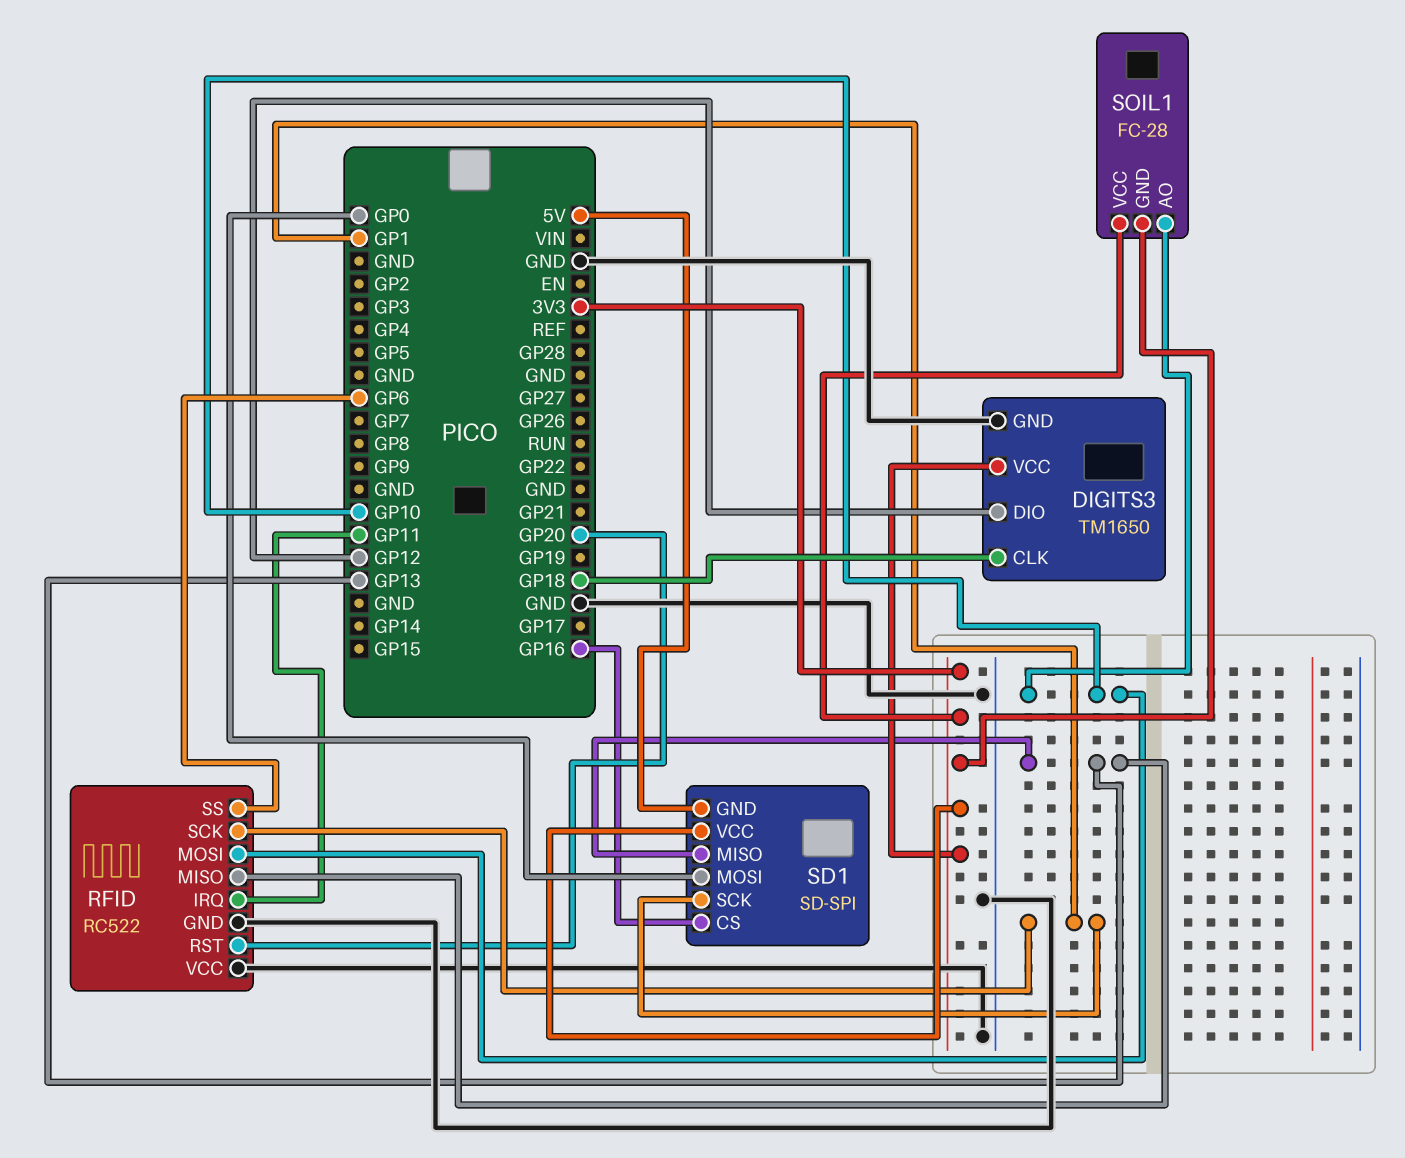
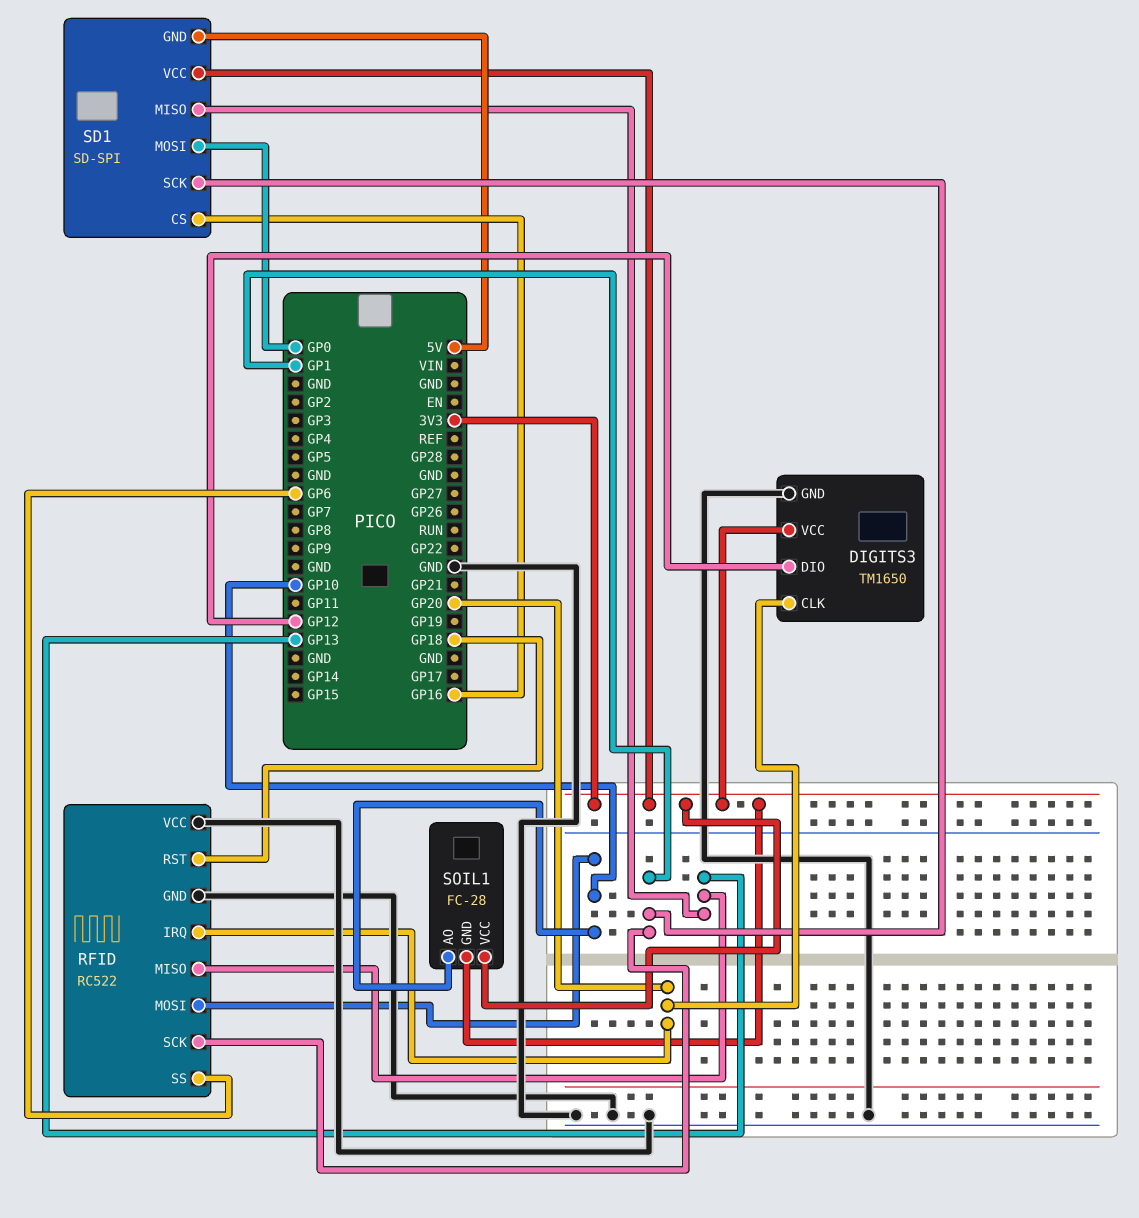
DIGITS3 pin CLK: GP18 -> GP20
RFID pin IRQ: GP11 -> GP20
RFID pin RST: GP20 -> GP18

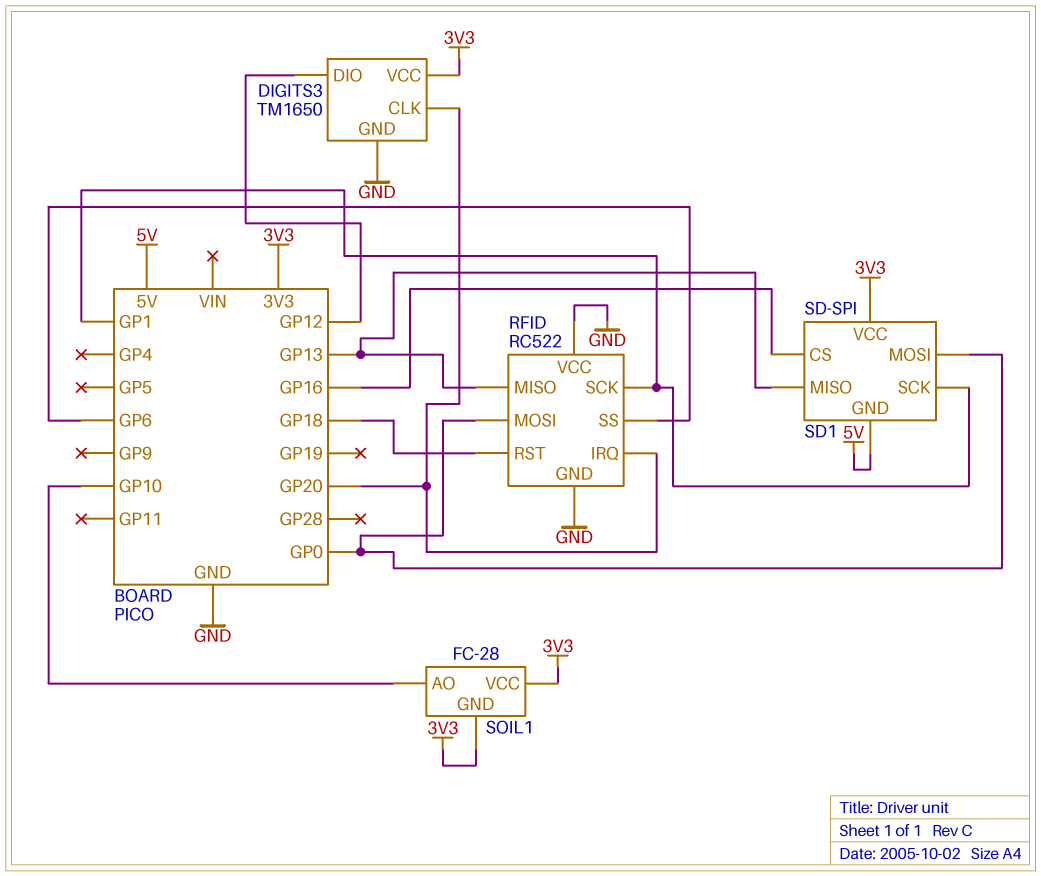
RFID pin MOSI: GP10 -> GP0

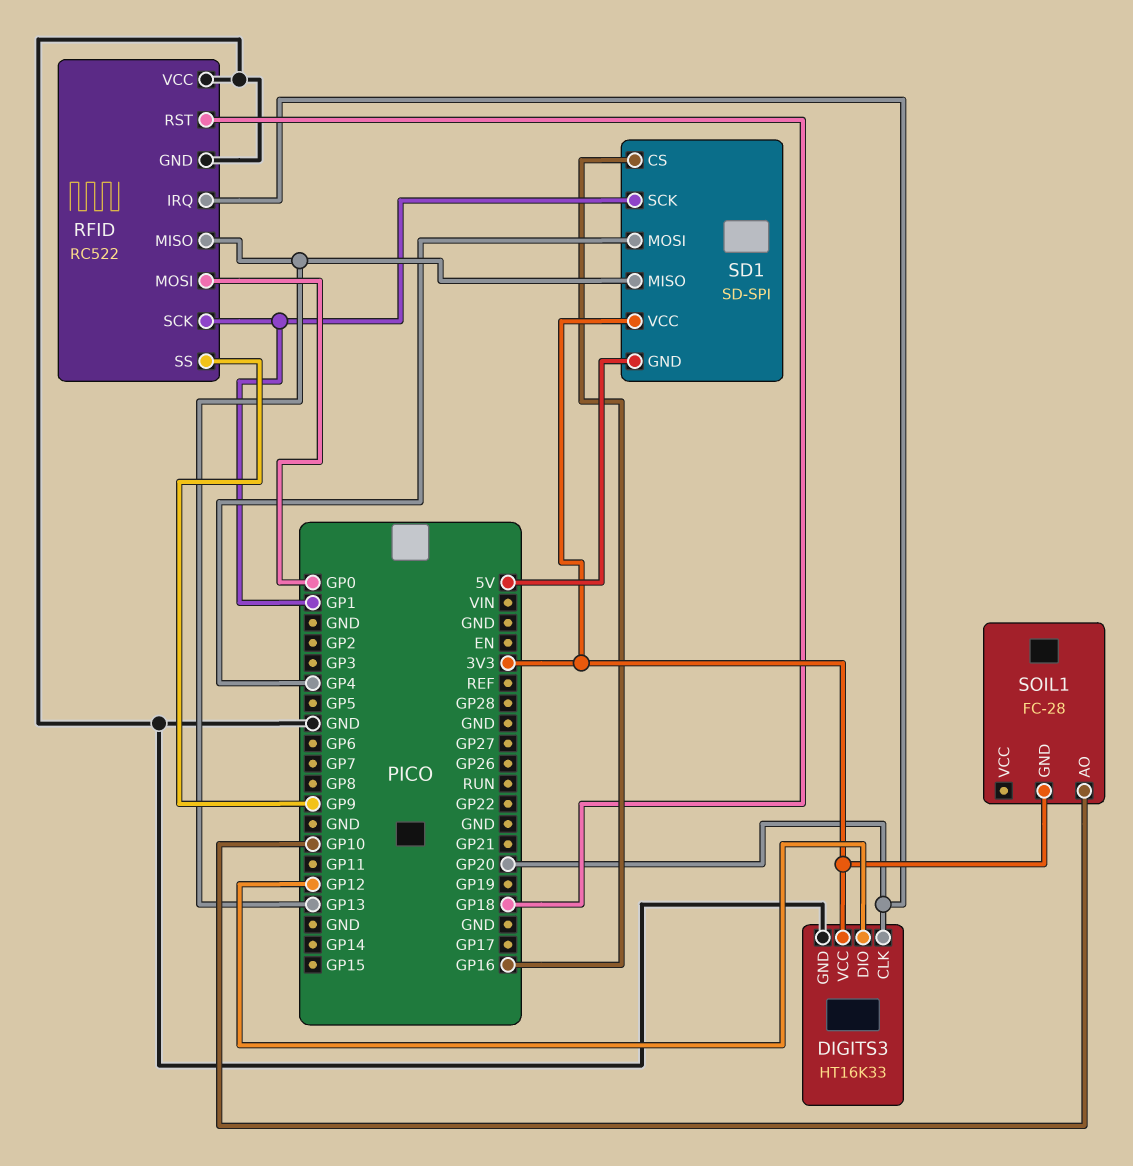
DIGITS3: TM1650 -> HT16K33
RFID pin SS: GP6 -> GP9
SD1 pin MOSI: GP0 -> GP4
SOIL1 pin VCC: 3V3 -> none

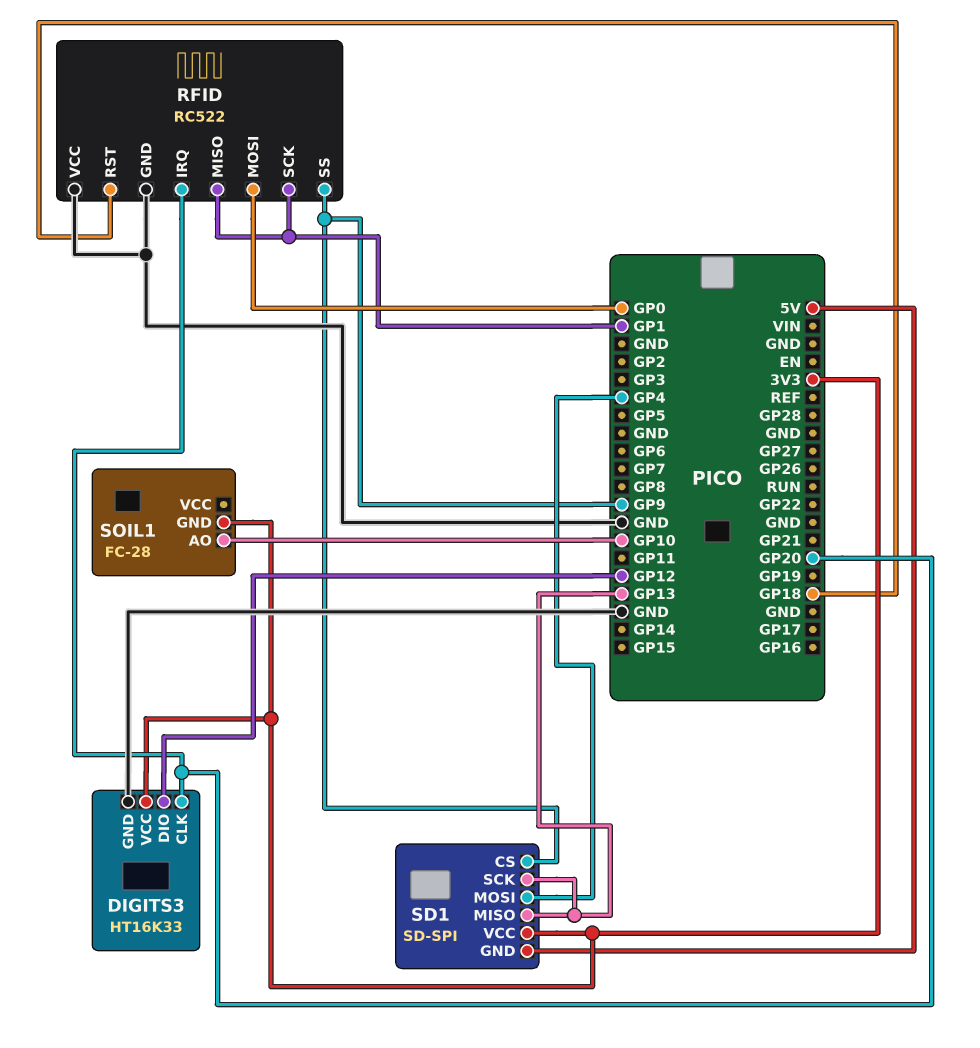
RFID pin MISO: GP13 -> GP1
SD1 pin CS: GP16 -> GP9
SD1 pin SCK: GP1 -> GP13

